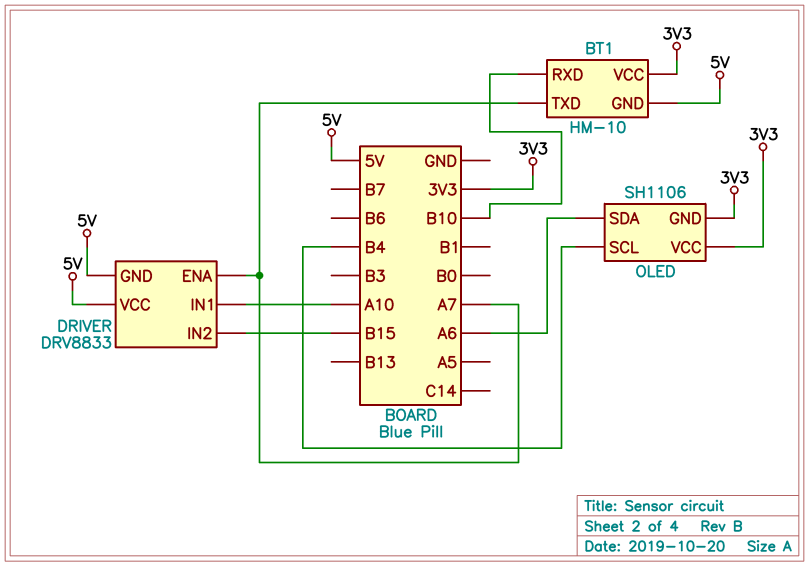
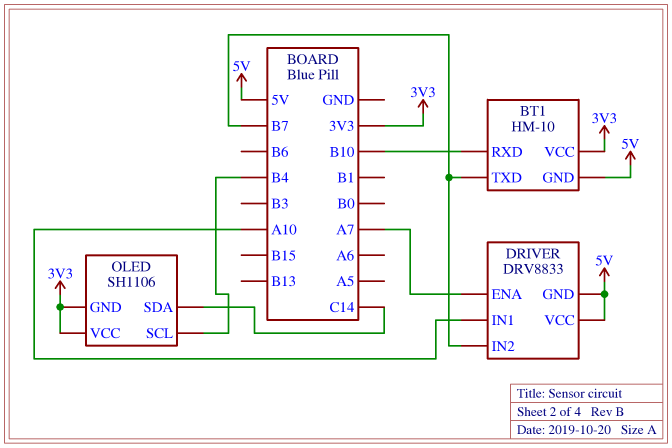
BT1 pin TXD: A7 -> B7
DRIVER pin IN2: B15 -> B7
OLED pin SDA: A6 -> C14

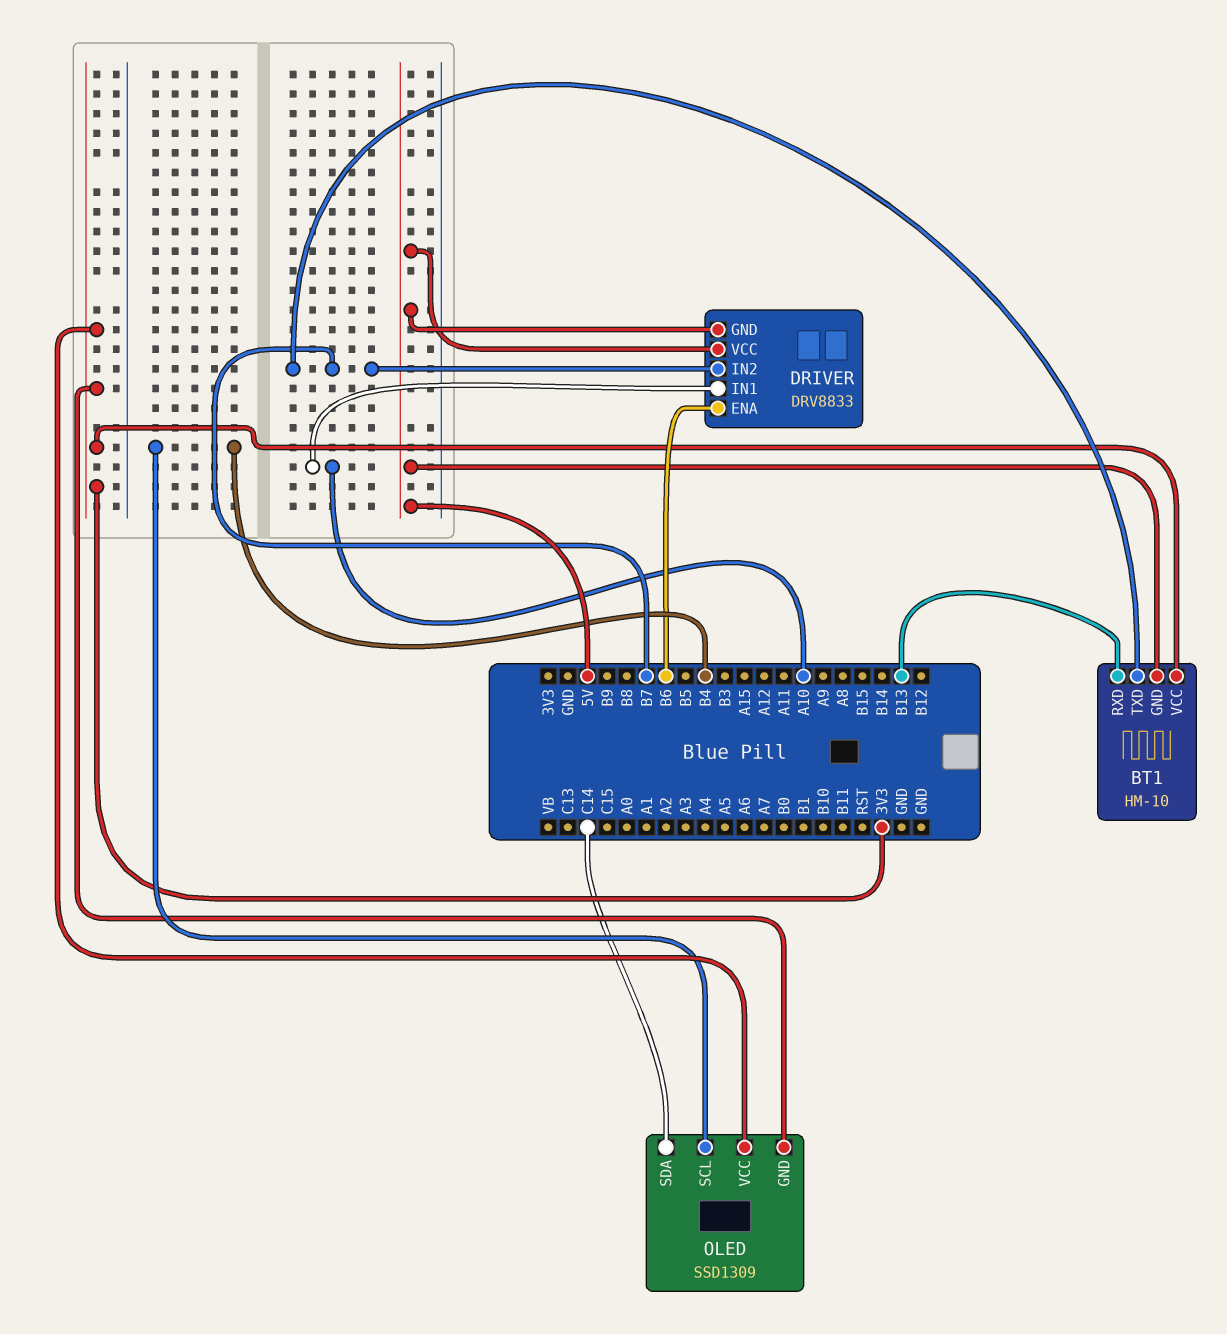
BT1 pin RXD: B10 -> B13
DRIVER pin ENA: A7 -> B6
OLED: SH1106 -> SSD1309

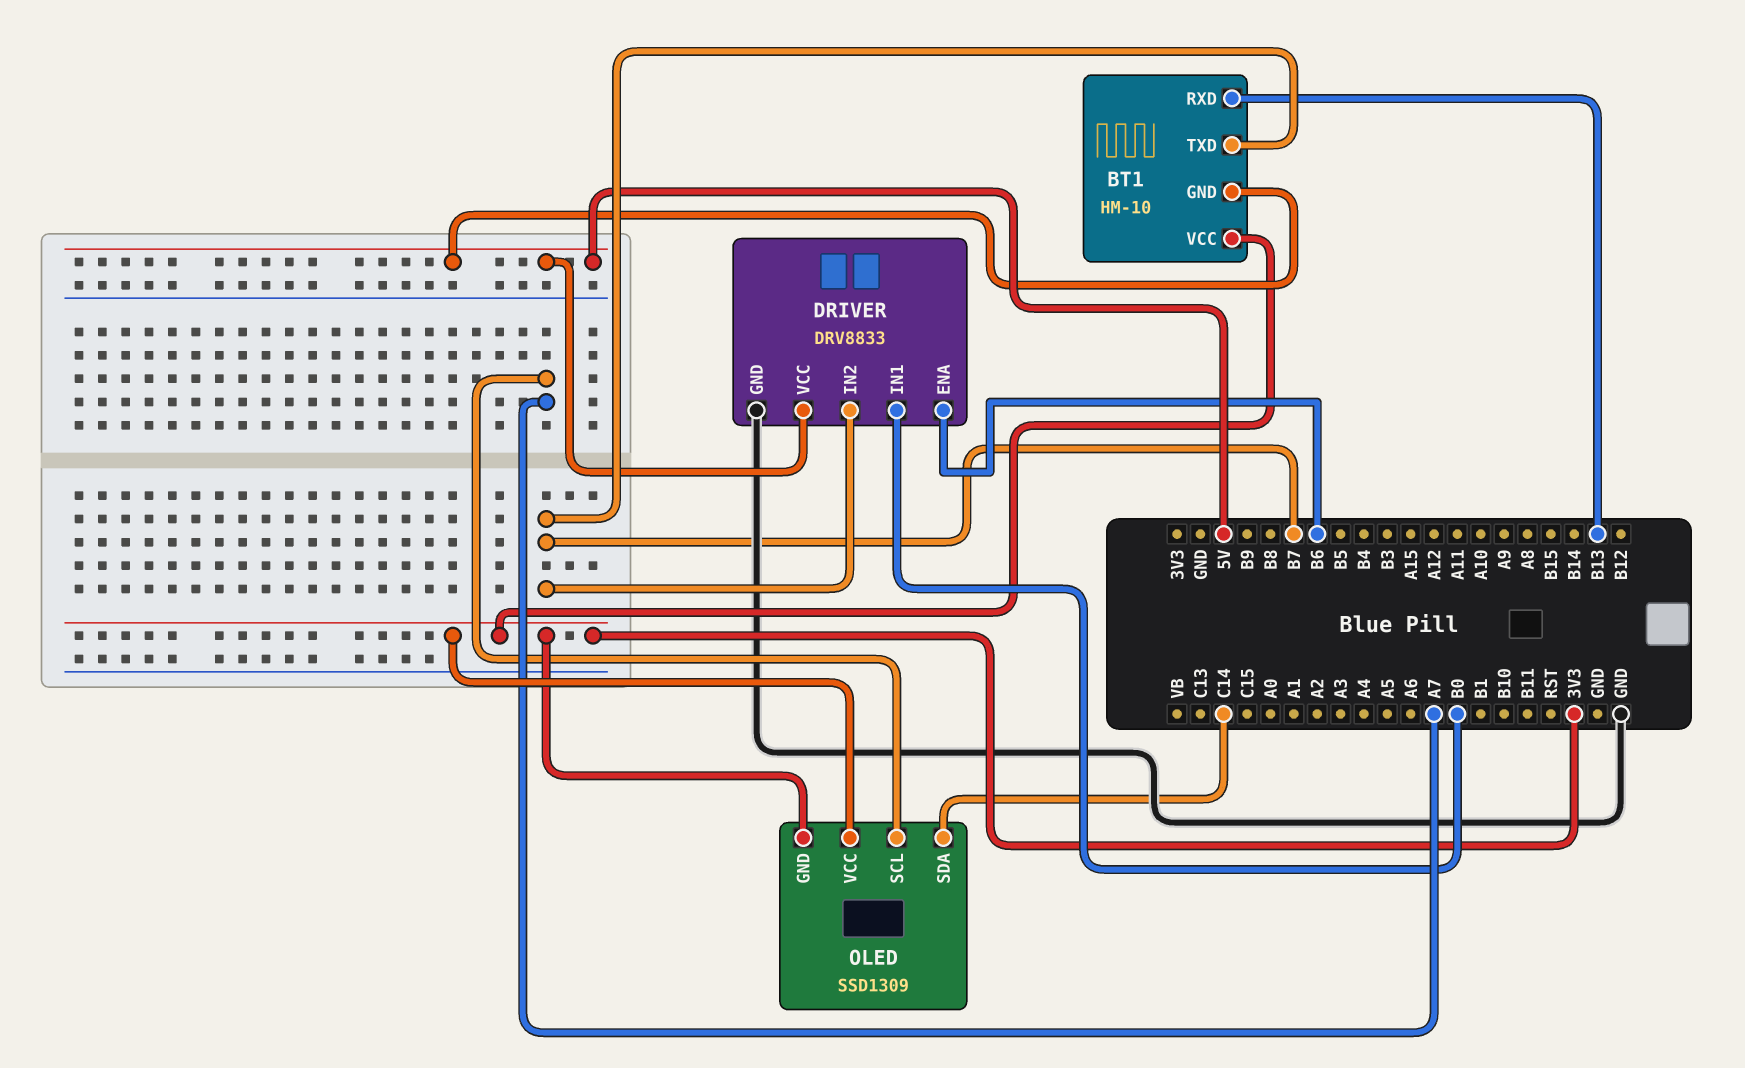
DRIVER pin GND: 5V -> GND
DRIVER pin IN1: A10 -> B0
OLED pin SCL: B4 -> A7

